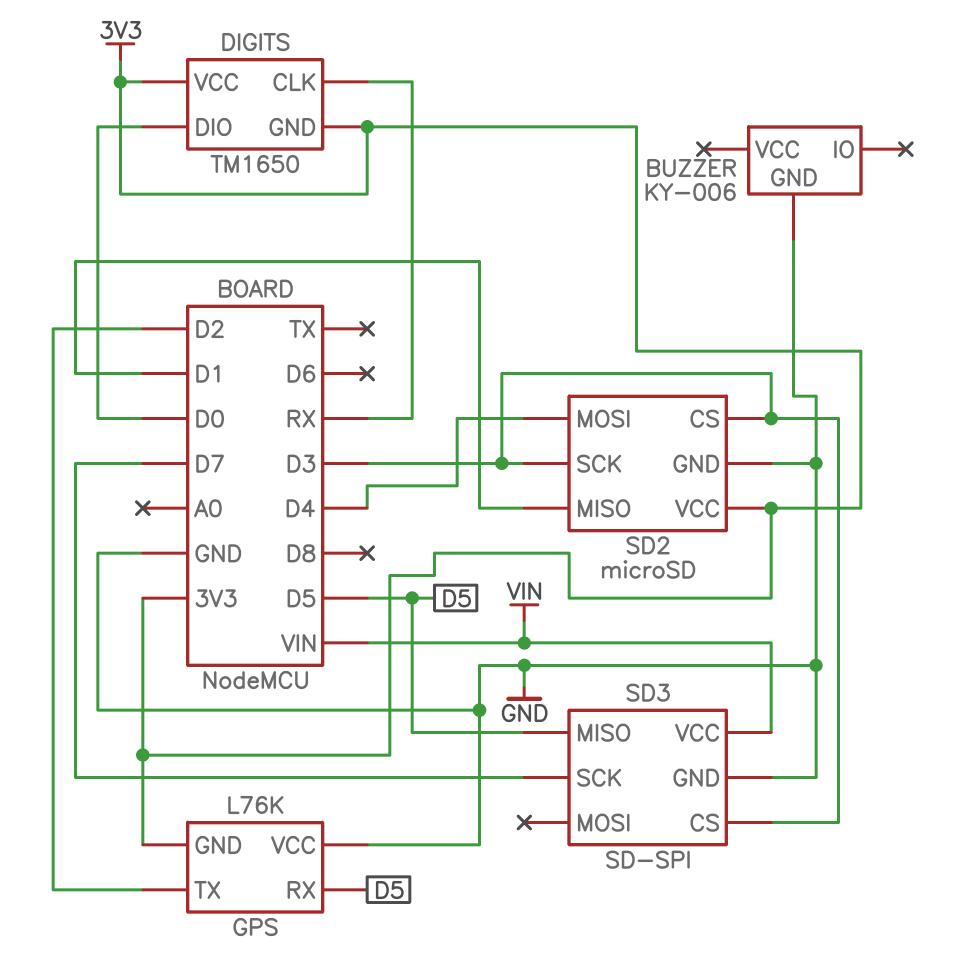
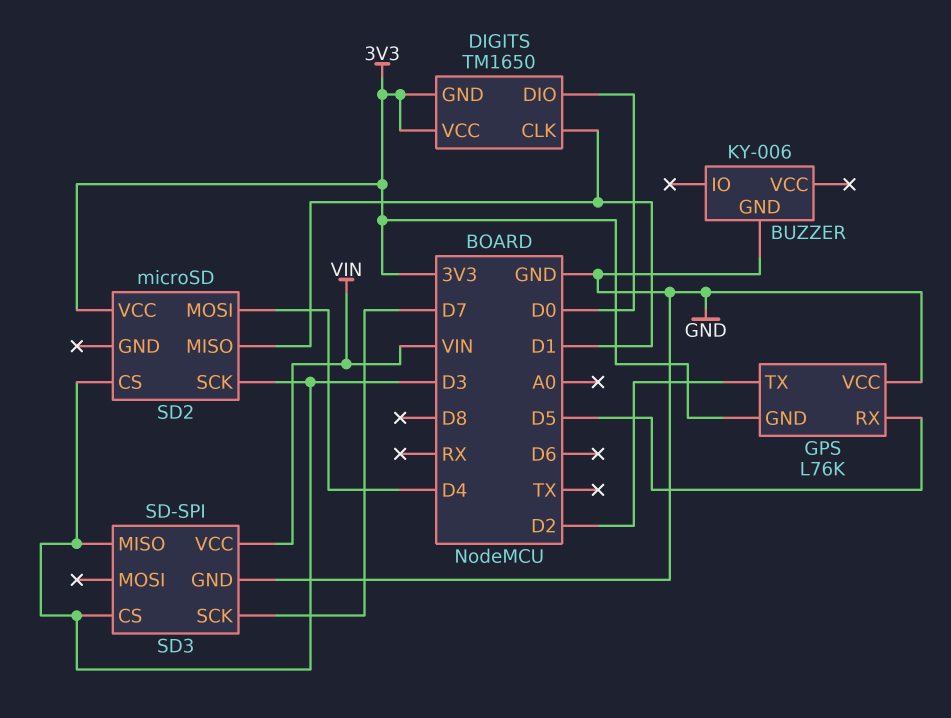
DIGITS pin CLK: RX -> D1
SD2 pin GND: GND -> none
SD3 pin MISO: D5 -> D3

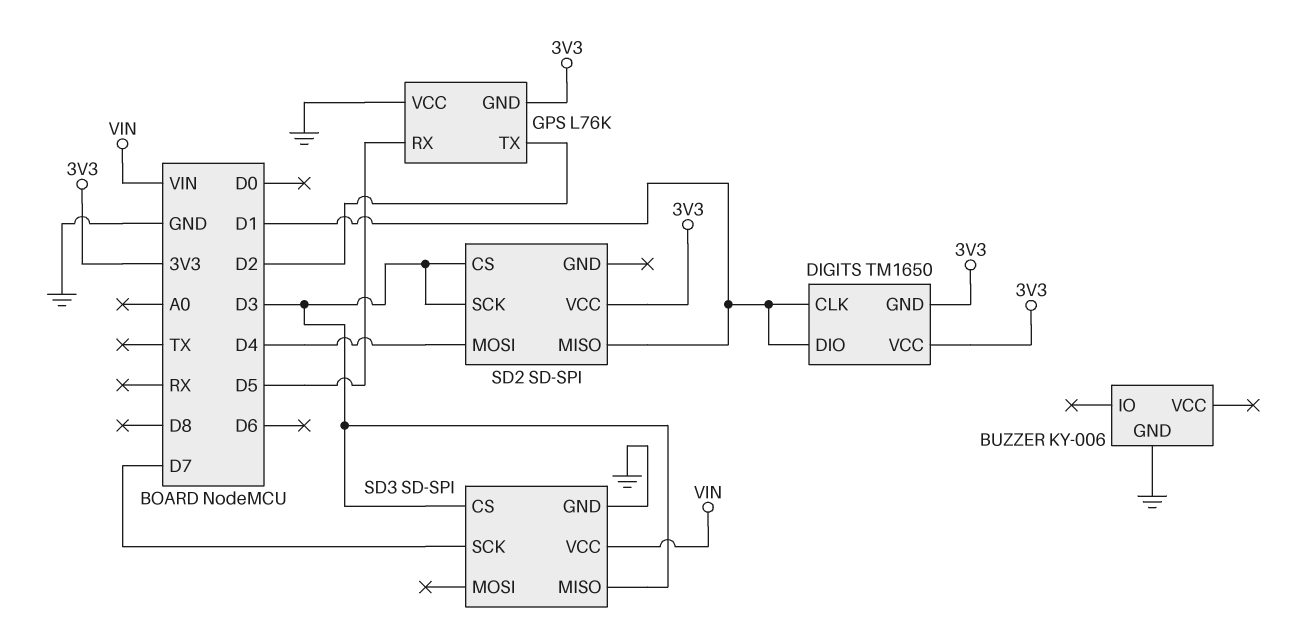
DIGITS pin DIO: D0 -> D1
SD2: microSD -> SD-SPI

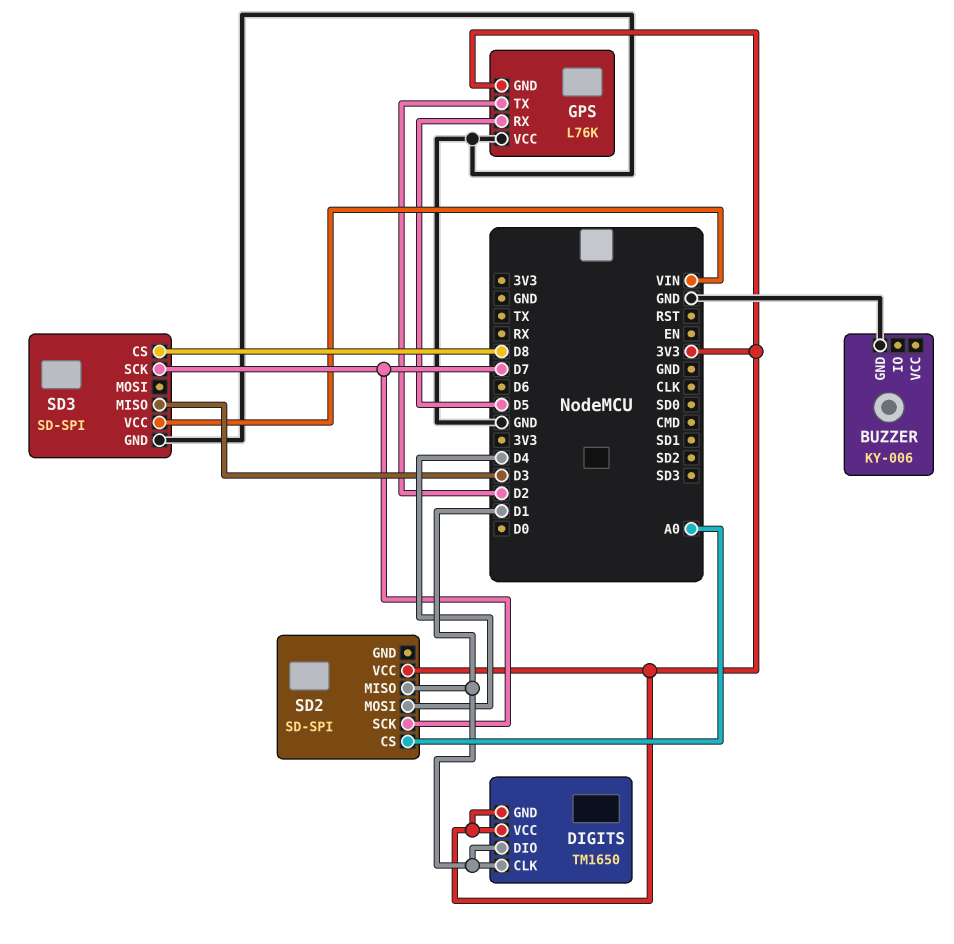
SD2 pin CS: D3 -> A0
SD2 pin SCK: D3 -> D7
SD3 pin CS: D3 -> D8

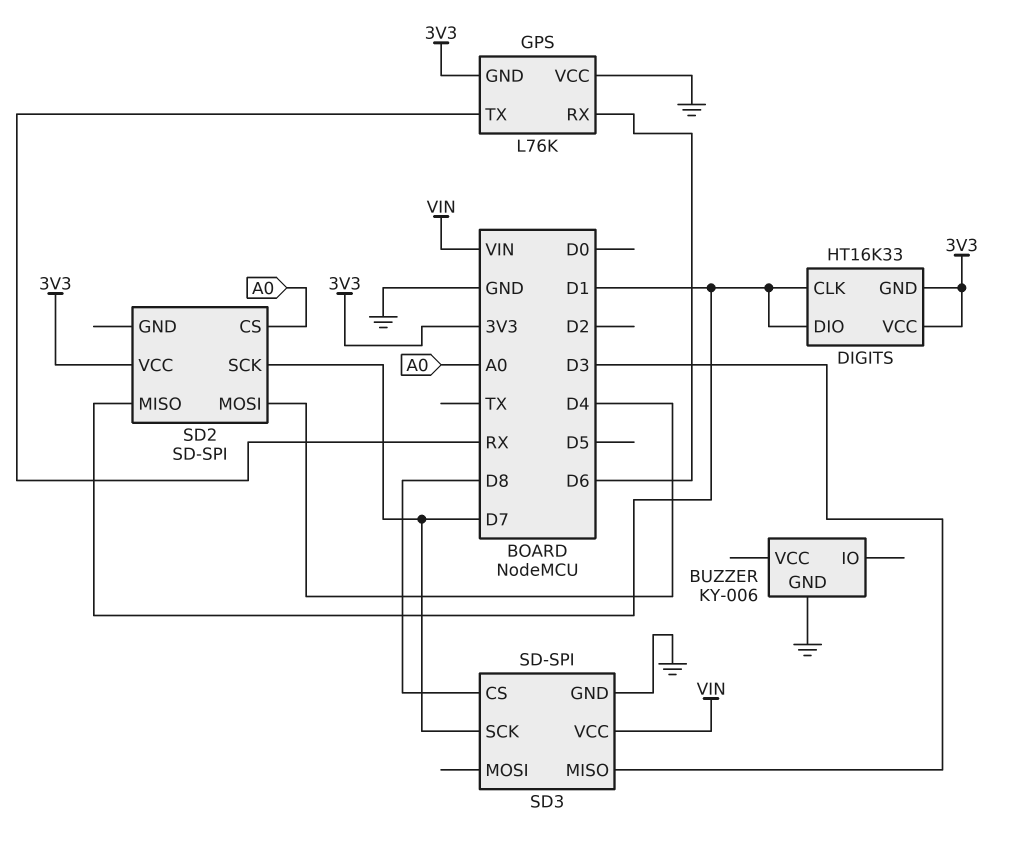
DIGITS: TM1650 -> HT16K33
GPS pin RX: D5 -> D6
GPS pin TX: D2 -> RX

